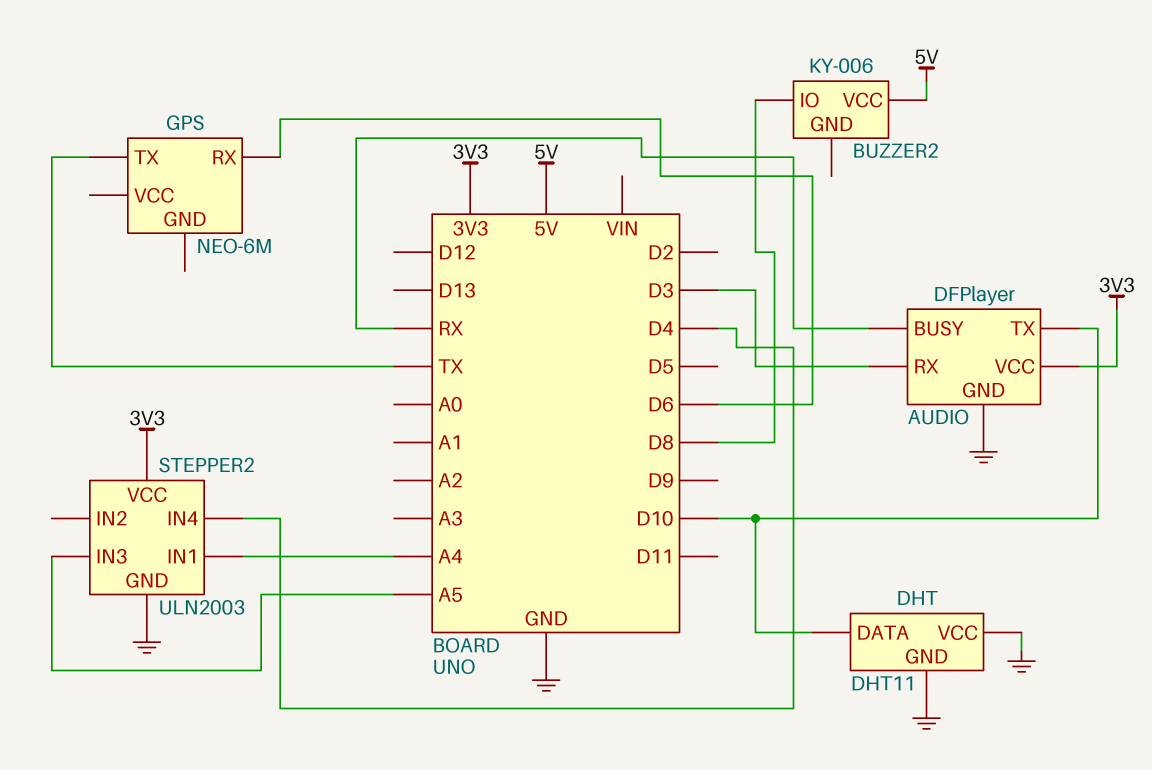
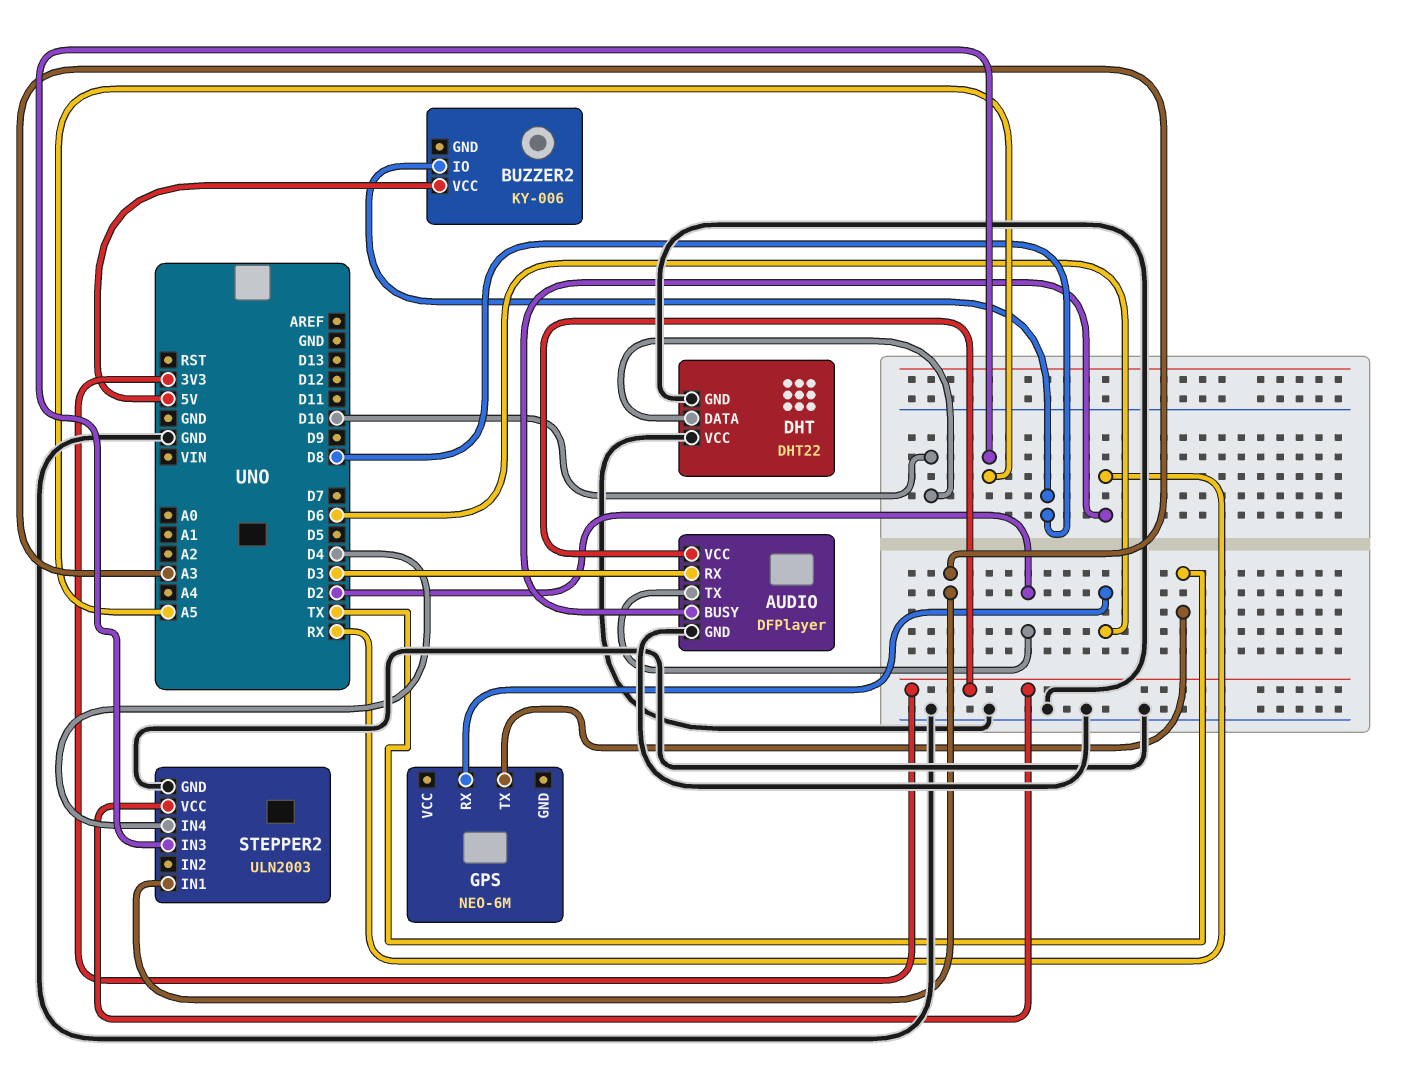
AUDIO pin TX: D10 -> D2
DHT: DHT11 -> DHT22
STEPPER2 pin IN1: A4 -> A3

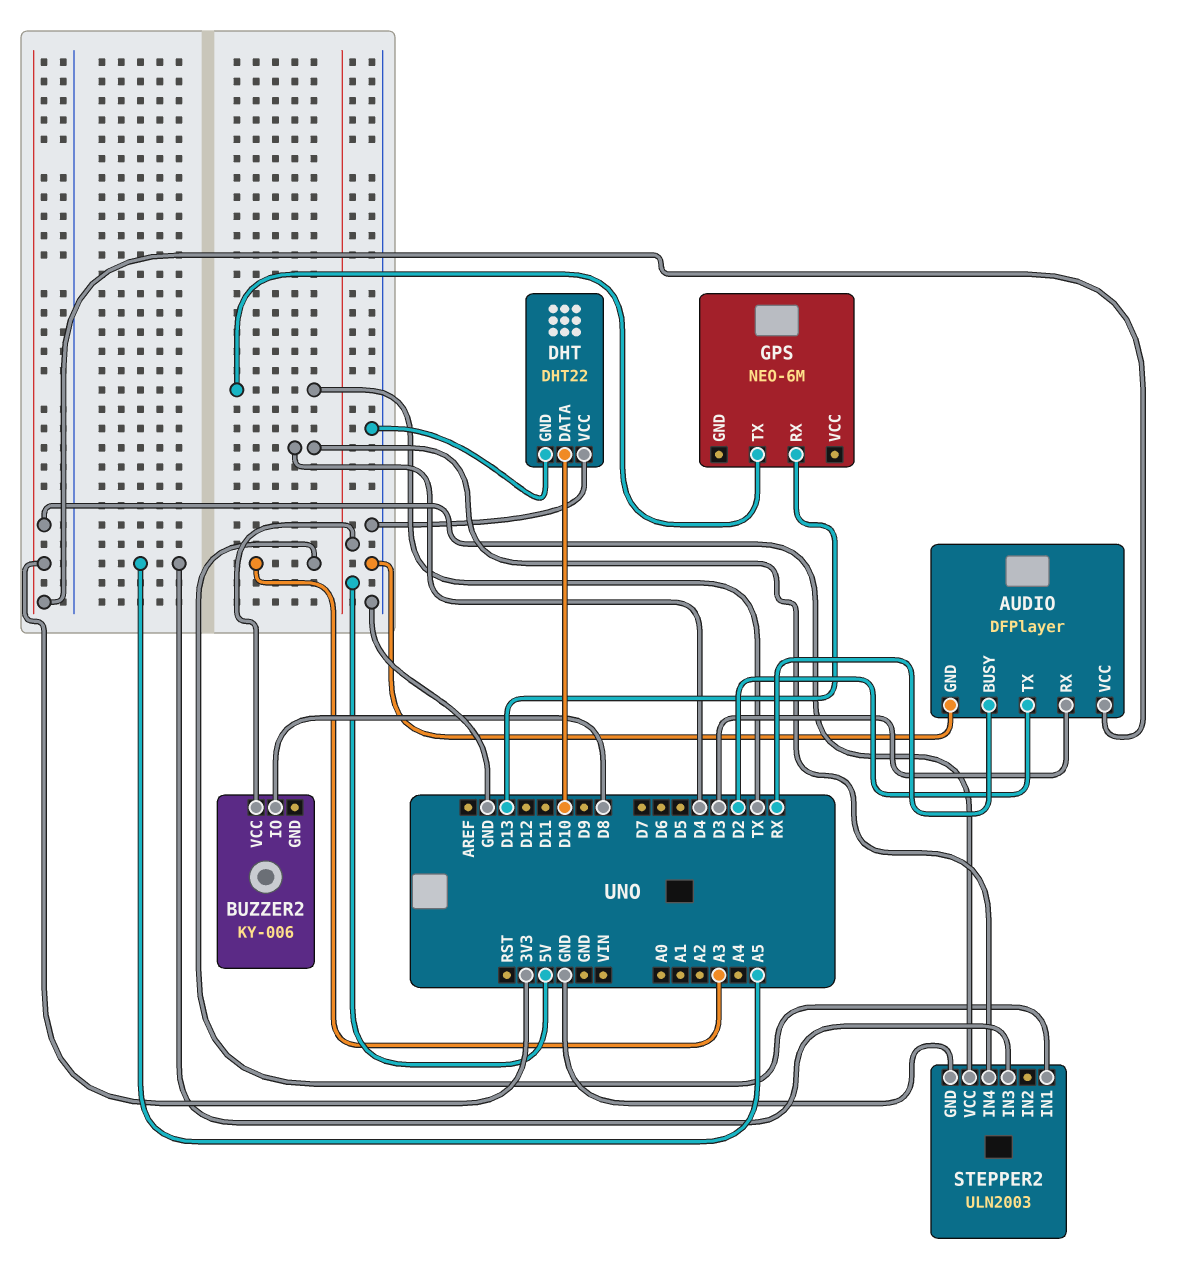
GPS pin RX: D6 -> D13

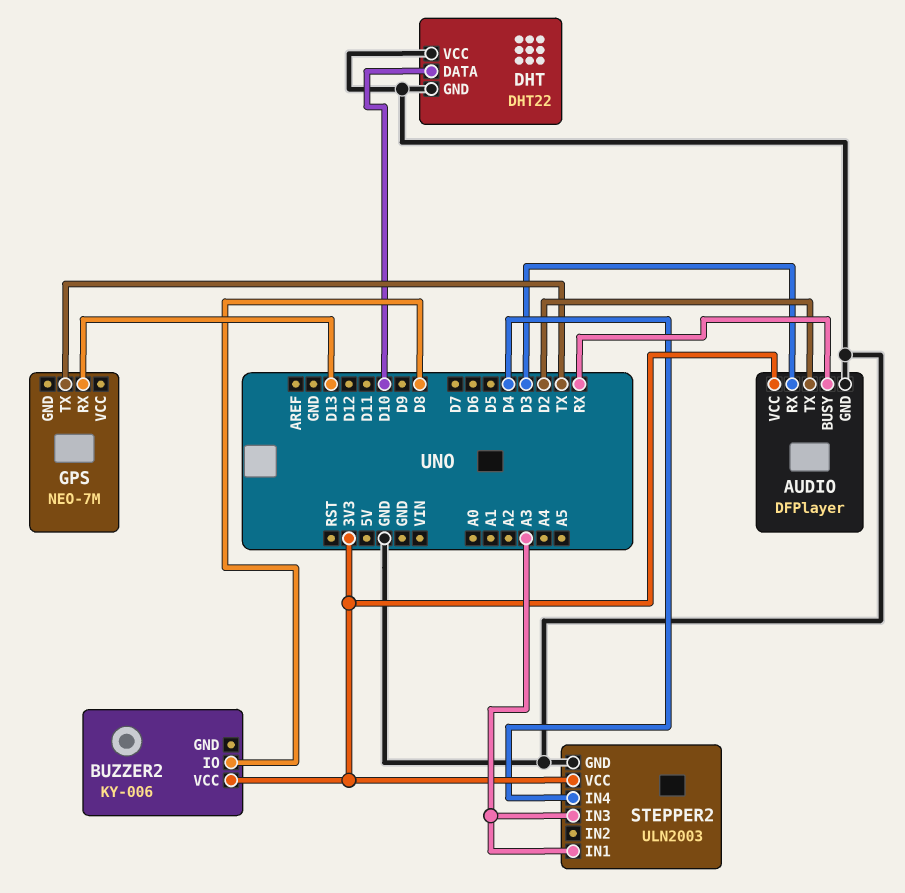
BUZZER2 pin VCC: 5V -> 3V3
GPS: NEO-6M -> NEO-7M
STEPPER2 pin IN3: A5 -> A3

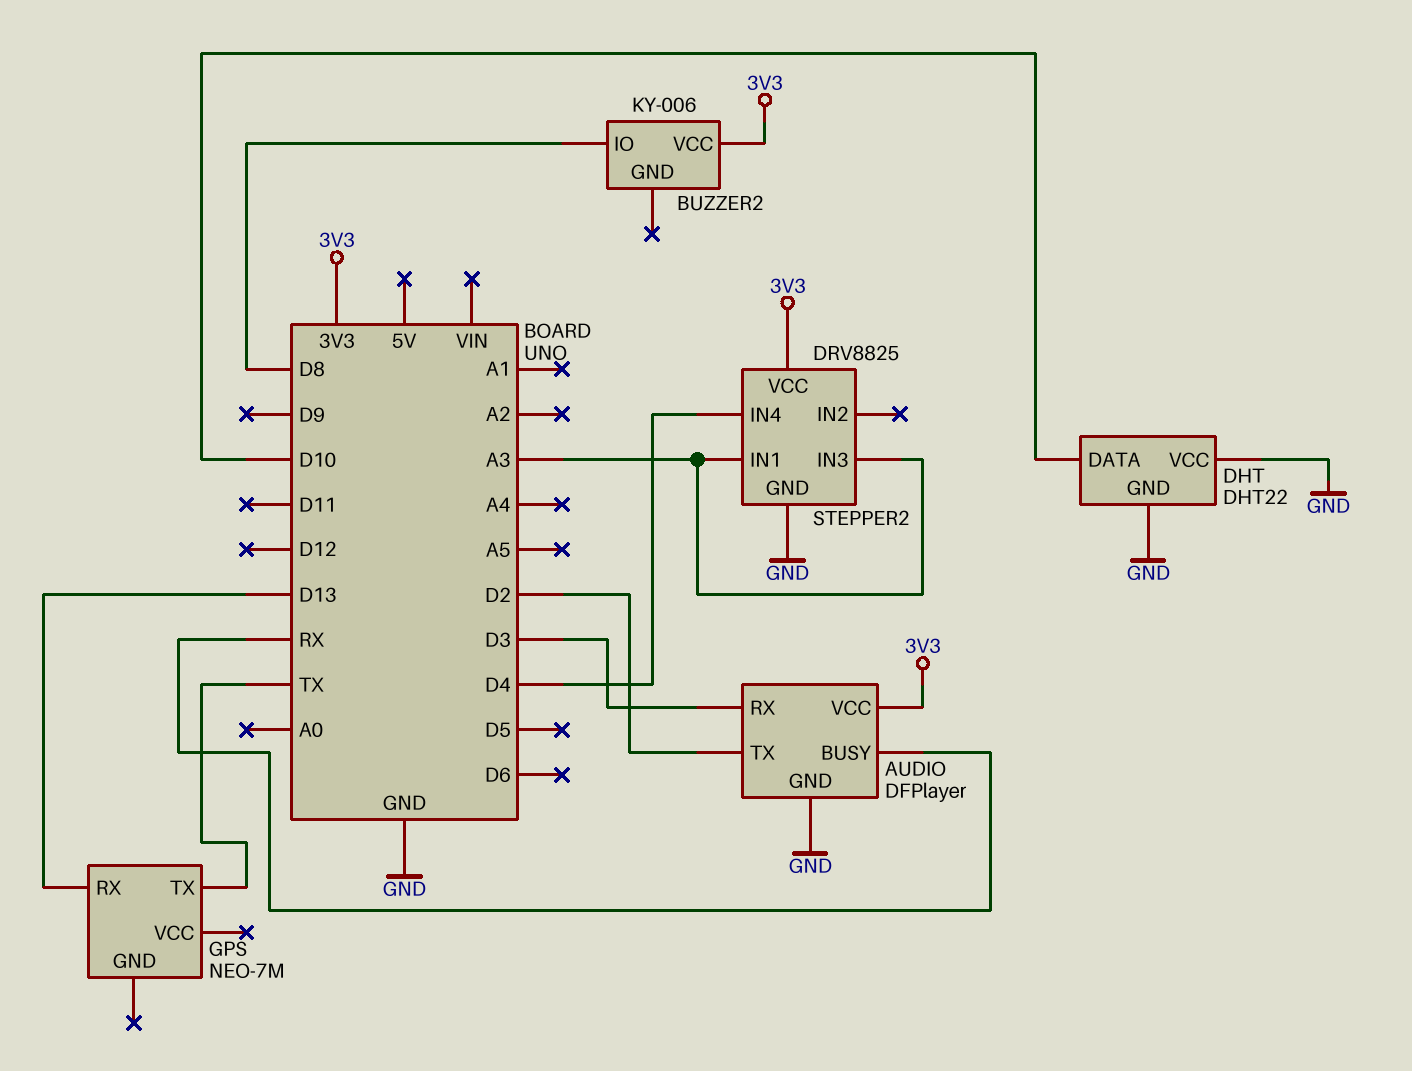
STEPPER2: ULN2003 -> DRV8825

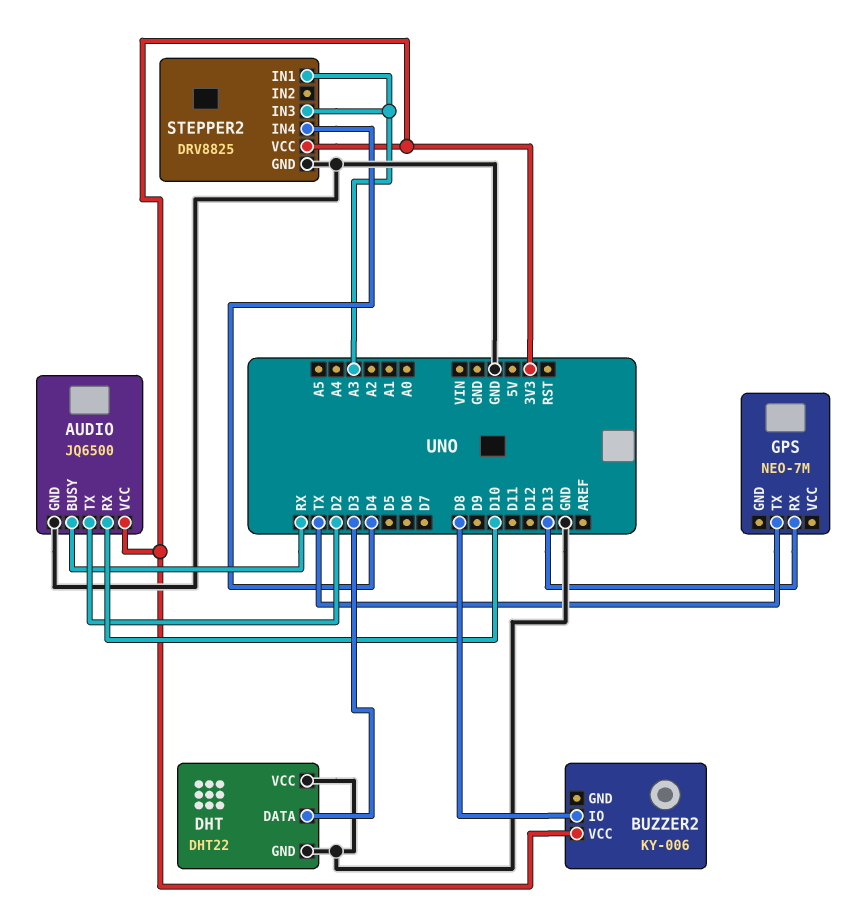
AUDIO: DFPlayer -> JQ6500
AUDIO pin RX: D3 -> D10
DHT pin DATA: D10 -> D3

